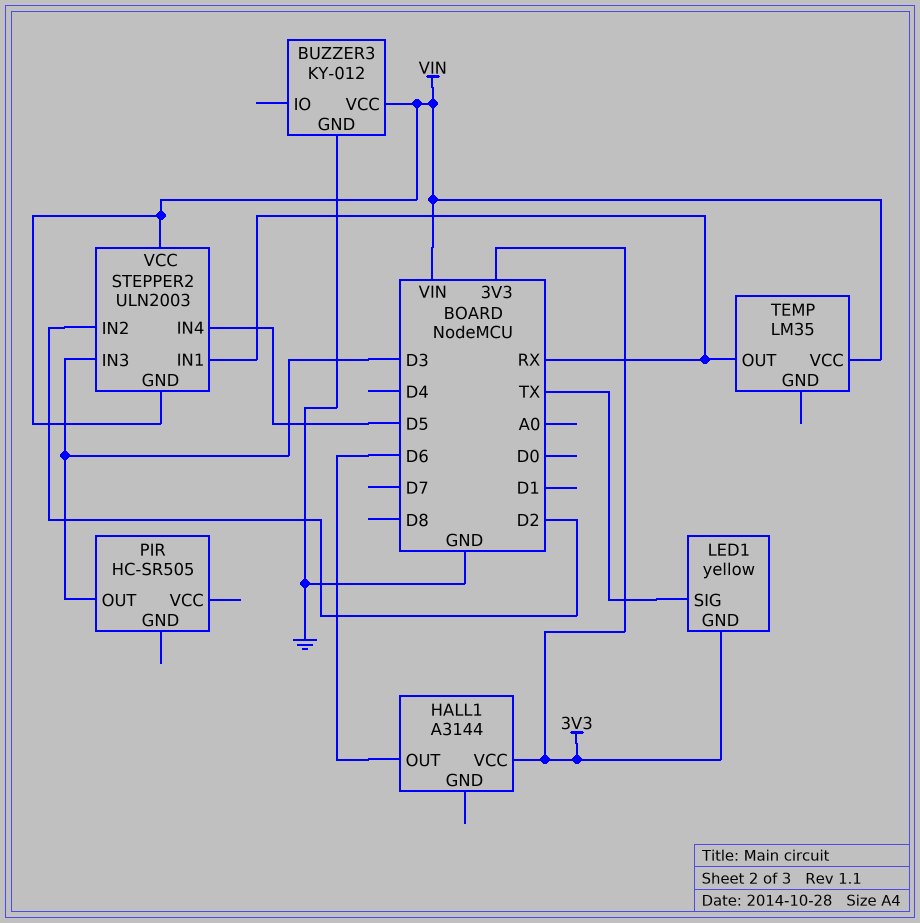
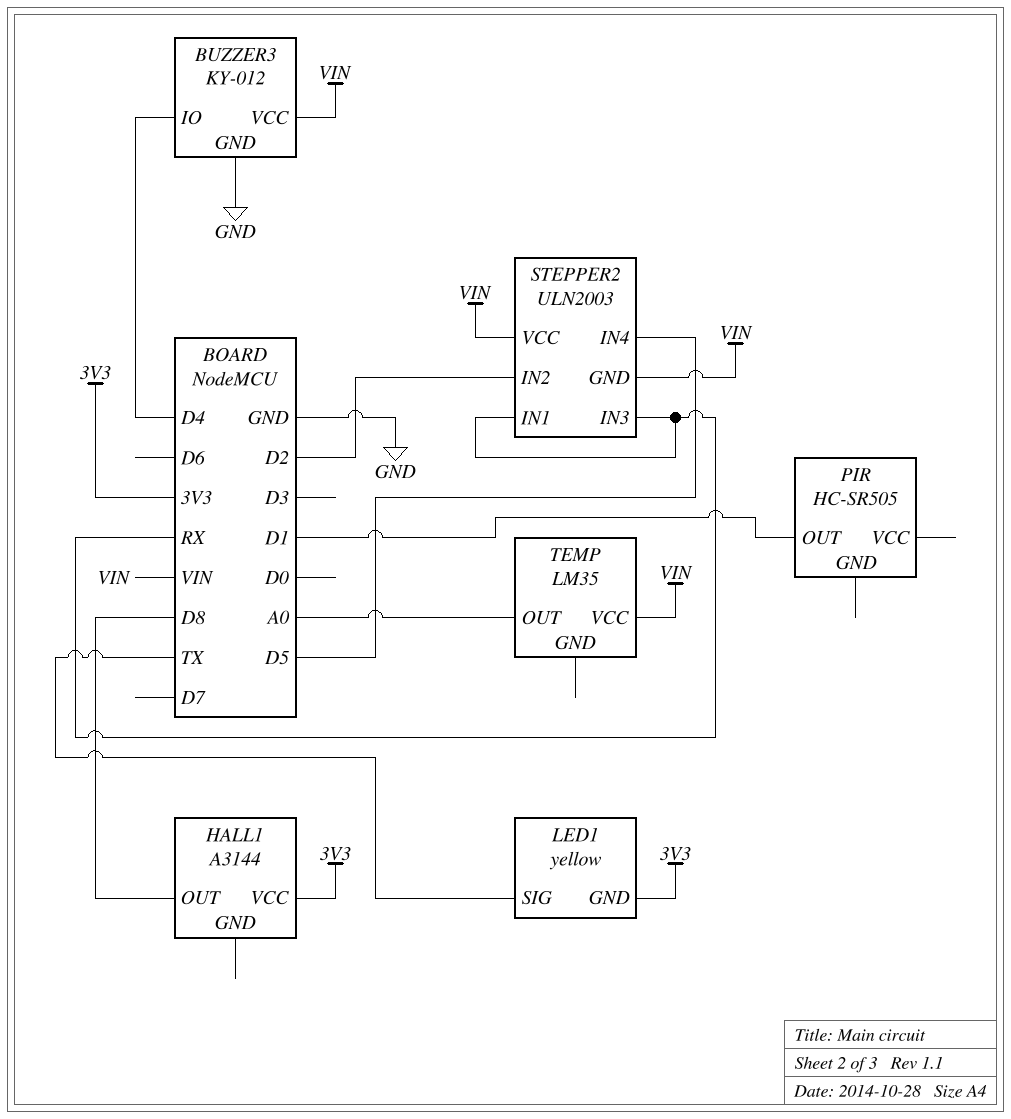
BUZZER3 pin IO: none -> D4
HALL1 pin OUT: D6 -> D8
PIR pin OUT: D3 -> D1
STEPPER2 pin IN3: D3 -> RX
TEMP pin OUT: RX -> A0

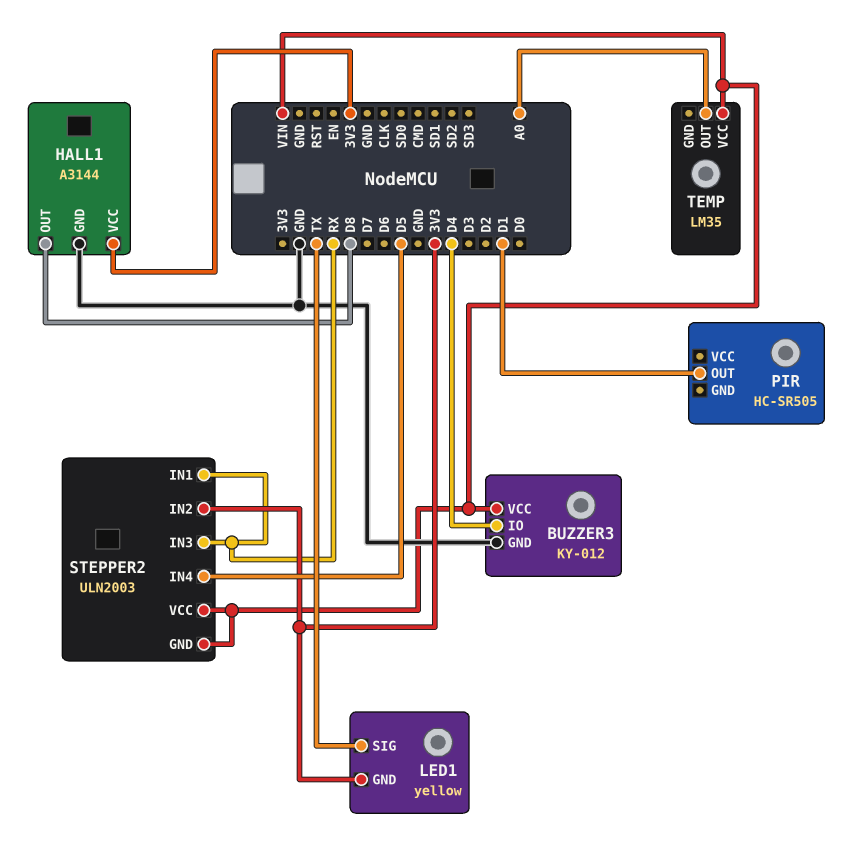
HALL1 pin GND: none -> GND
STEPPER2 pin IN2: D2 -> 3V3

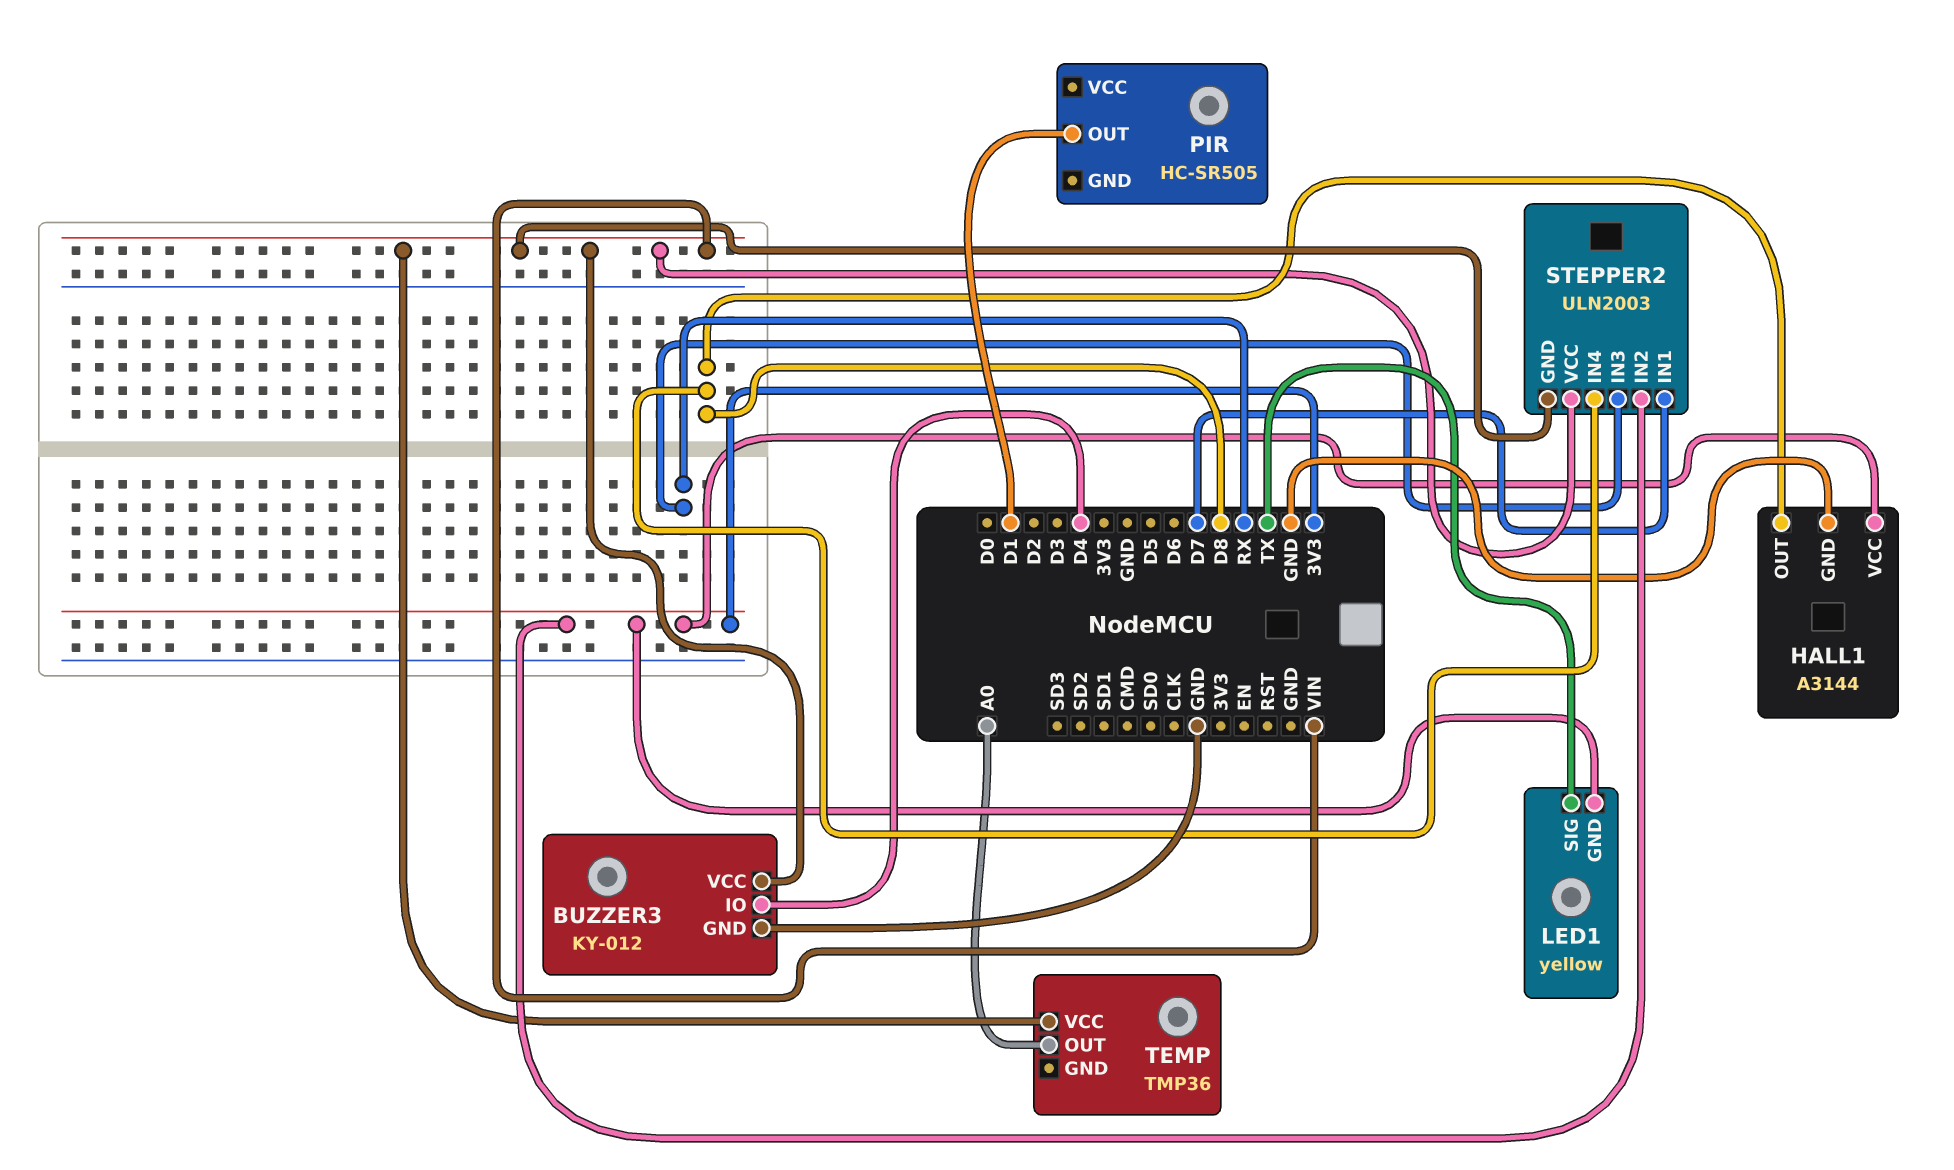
STEPPER2 pin IN1: RX -> D7
STEPPER2 pin IN4: D5 -> D8
TEMP: LM35 -> TMP36

